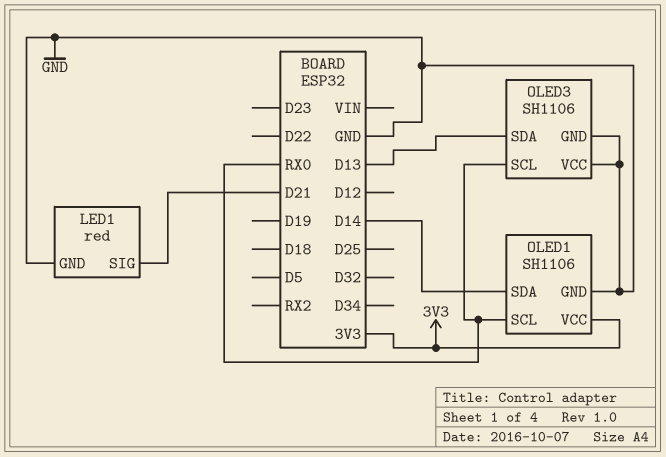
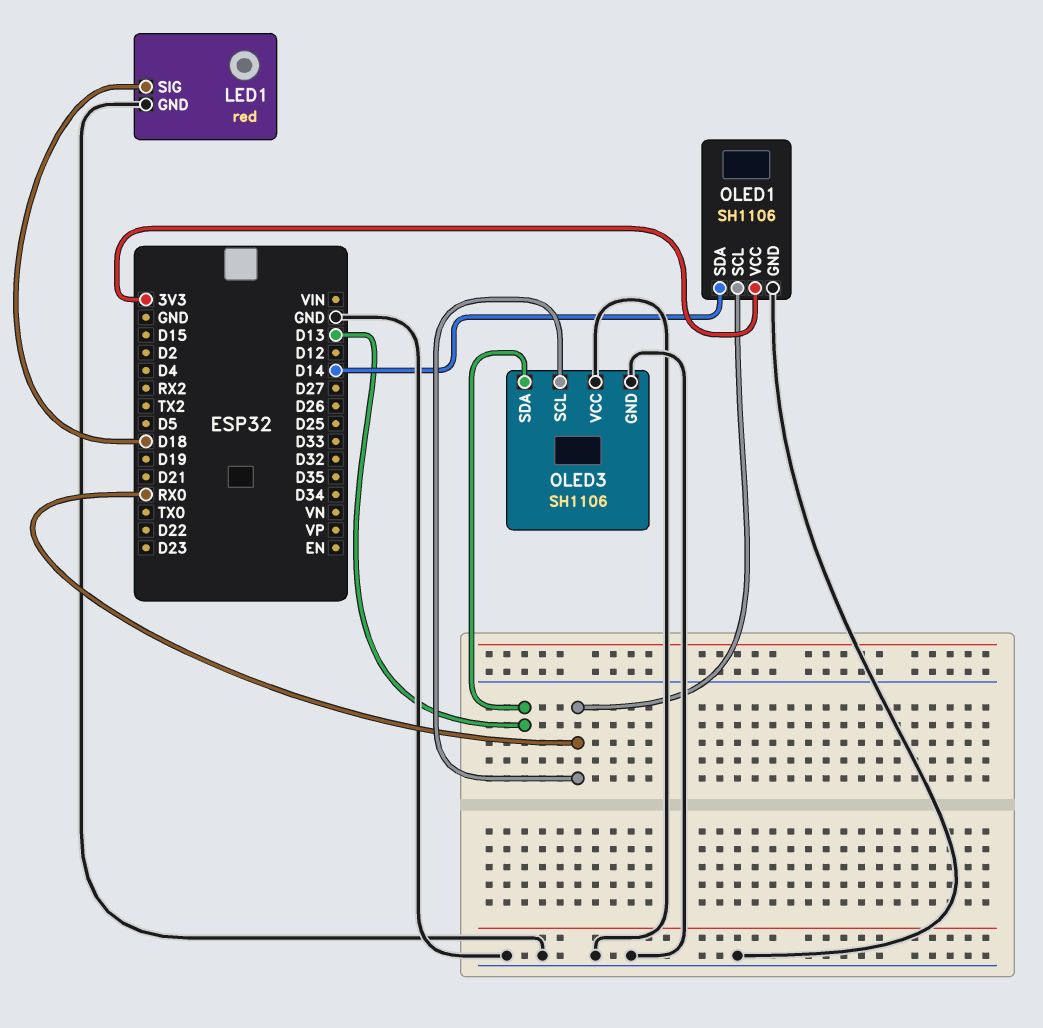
LED1 pin SIG: D21 -> D18

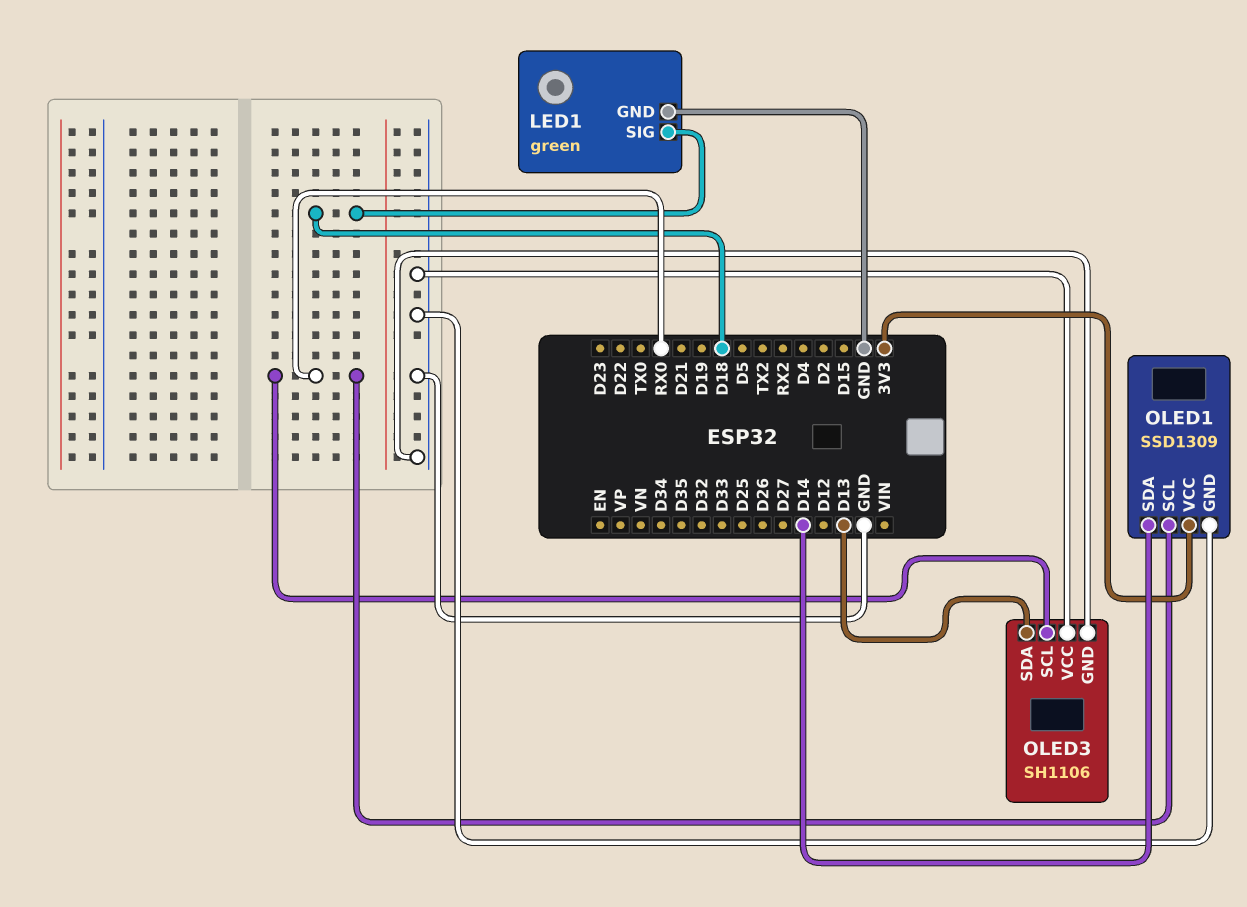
LED1: red -> green
OLED1: SH1106 -> SSD1309

